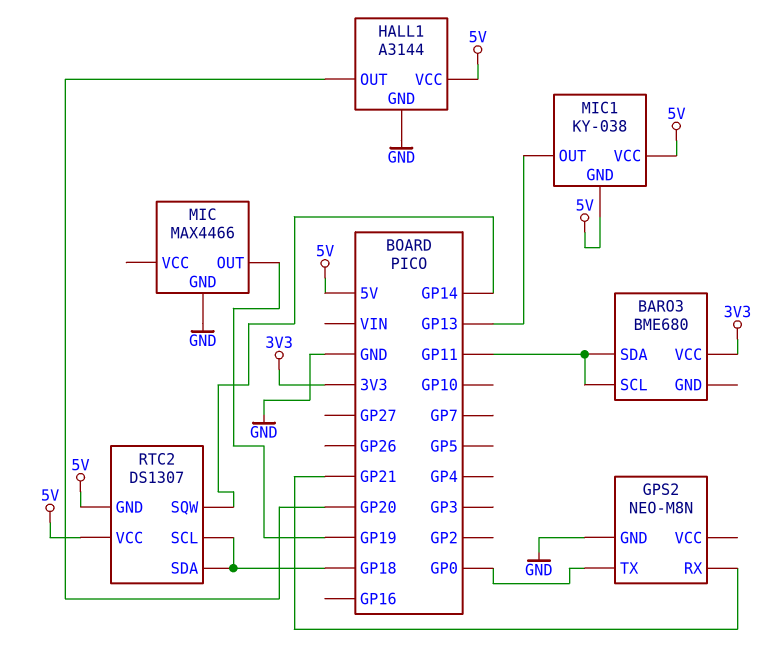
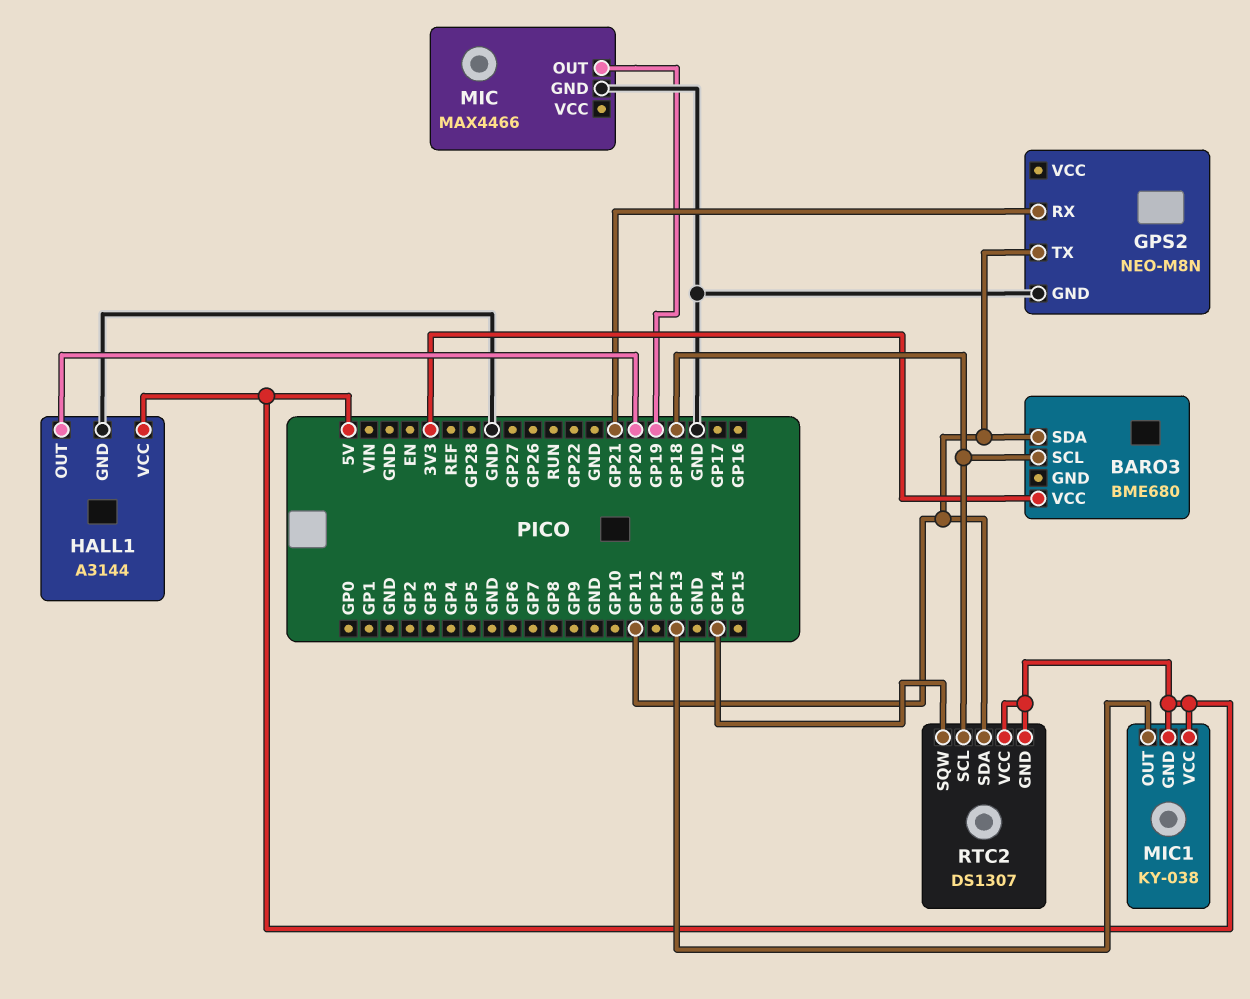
BARO3 pin SCL: GP11 -> GP18
GPS2 pin TX: GP0 -> GP11
RTC2 pin SDA: GP18 -> GP11

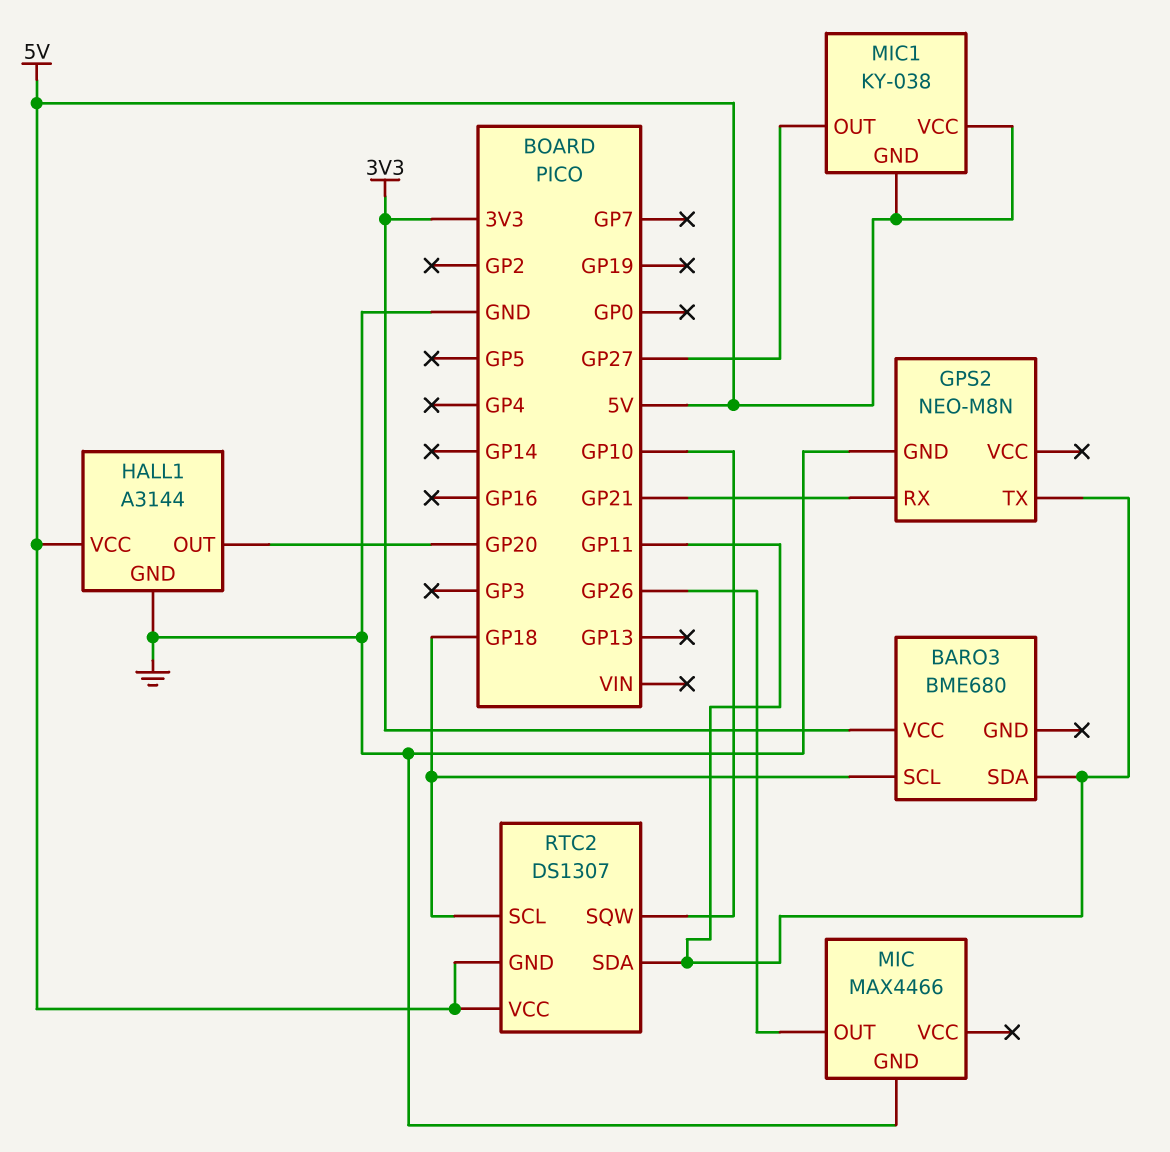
MIC pin OUT: GP19 -> GP26
MIC1 pin OUT: GP13 -> GP27
RTC2 pin SQW: GP14 -> GP10

